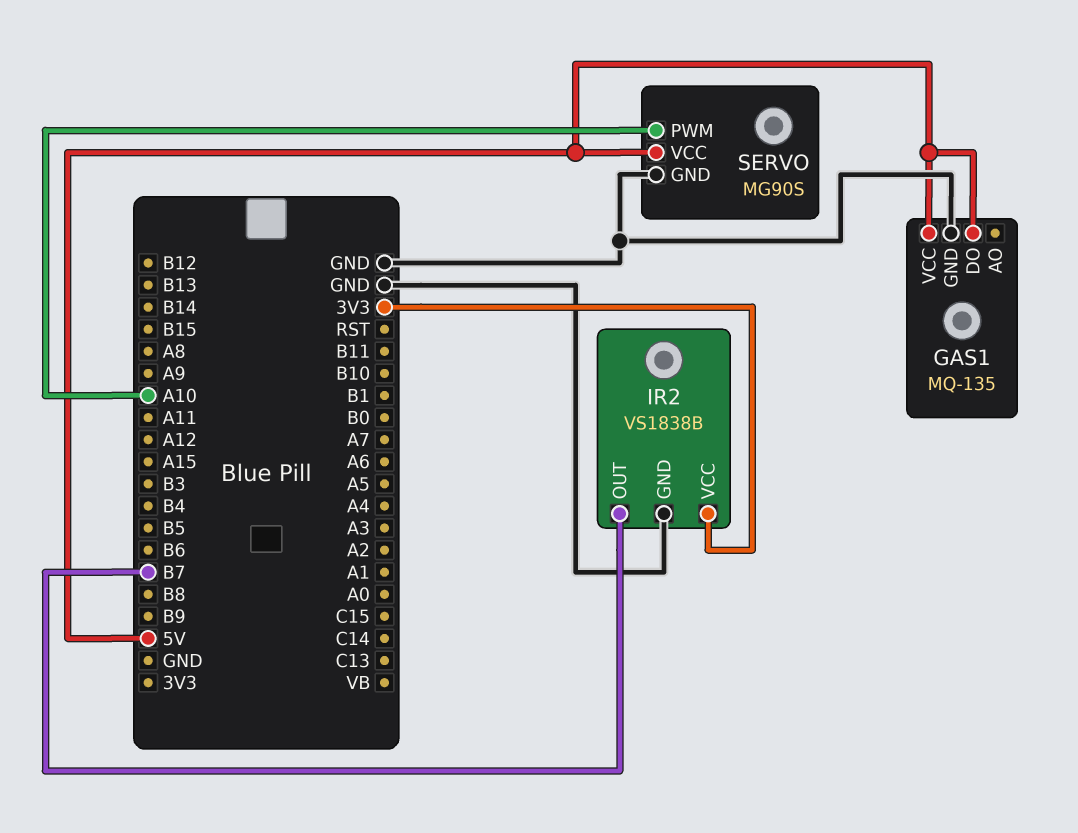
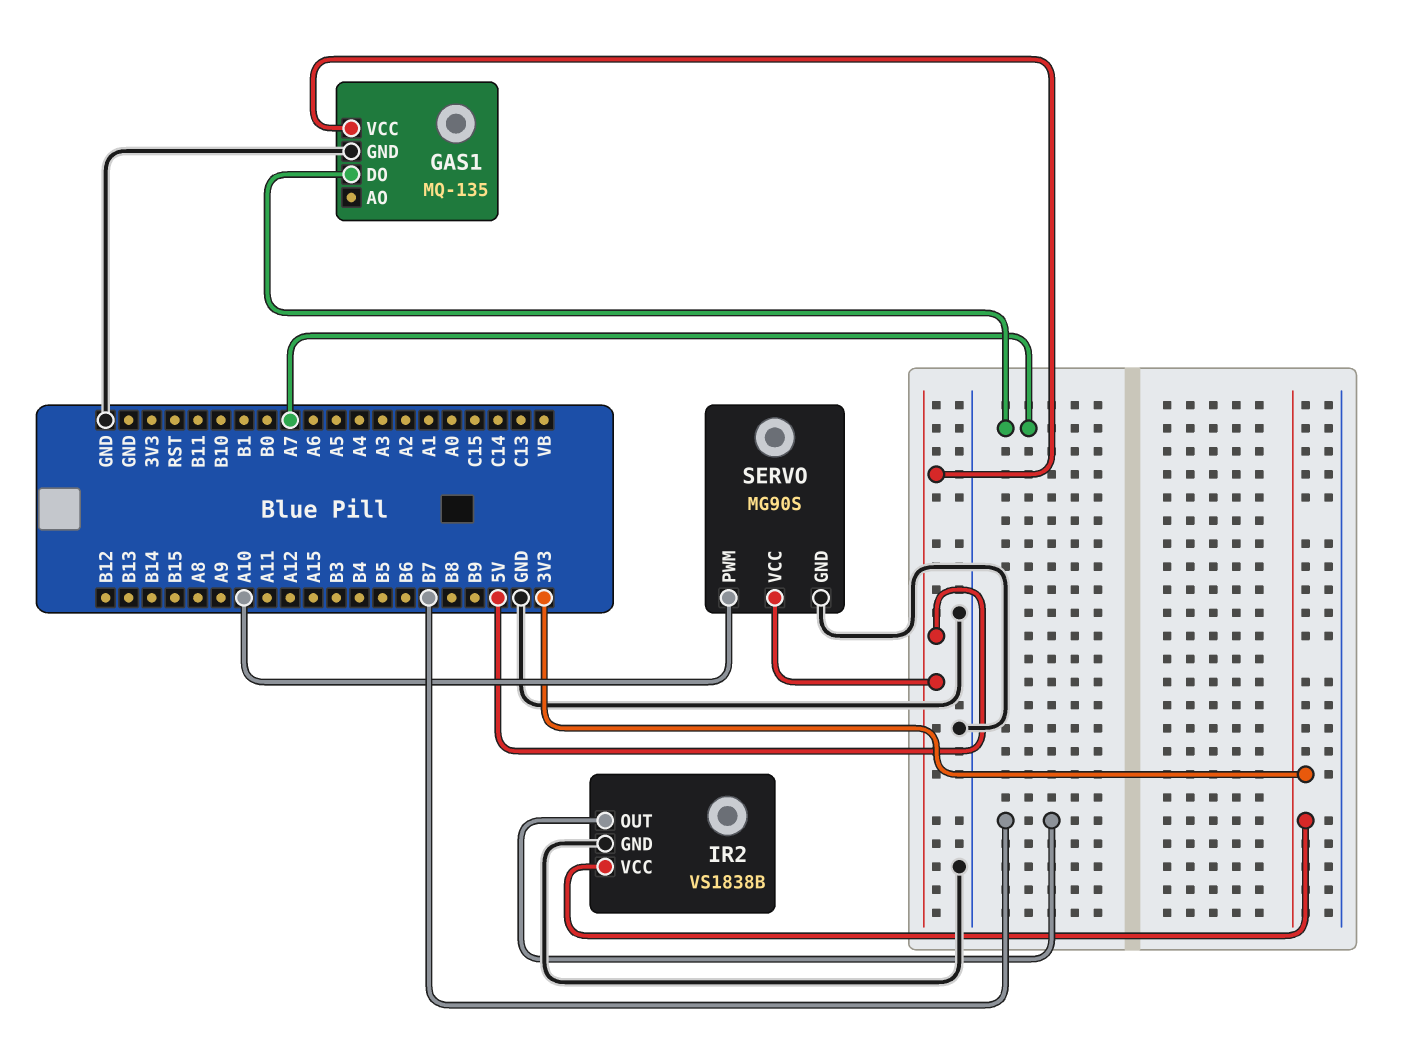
GAS1 pin DO: 5V -> A7

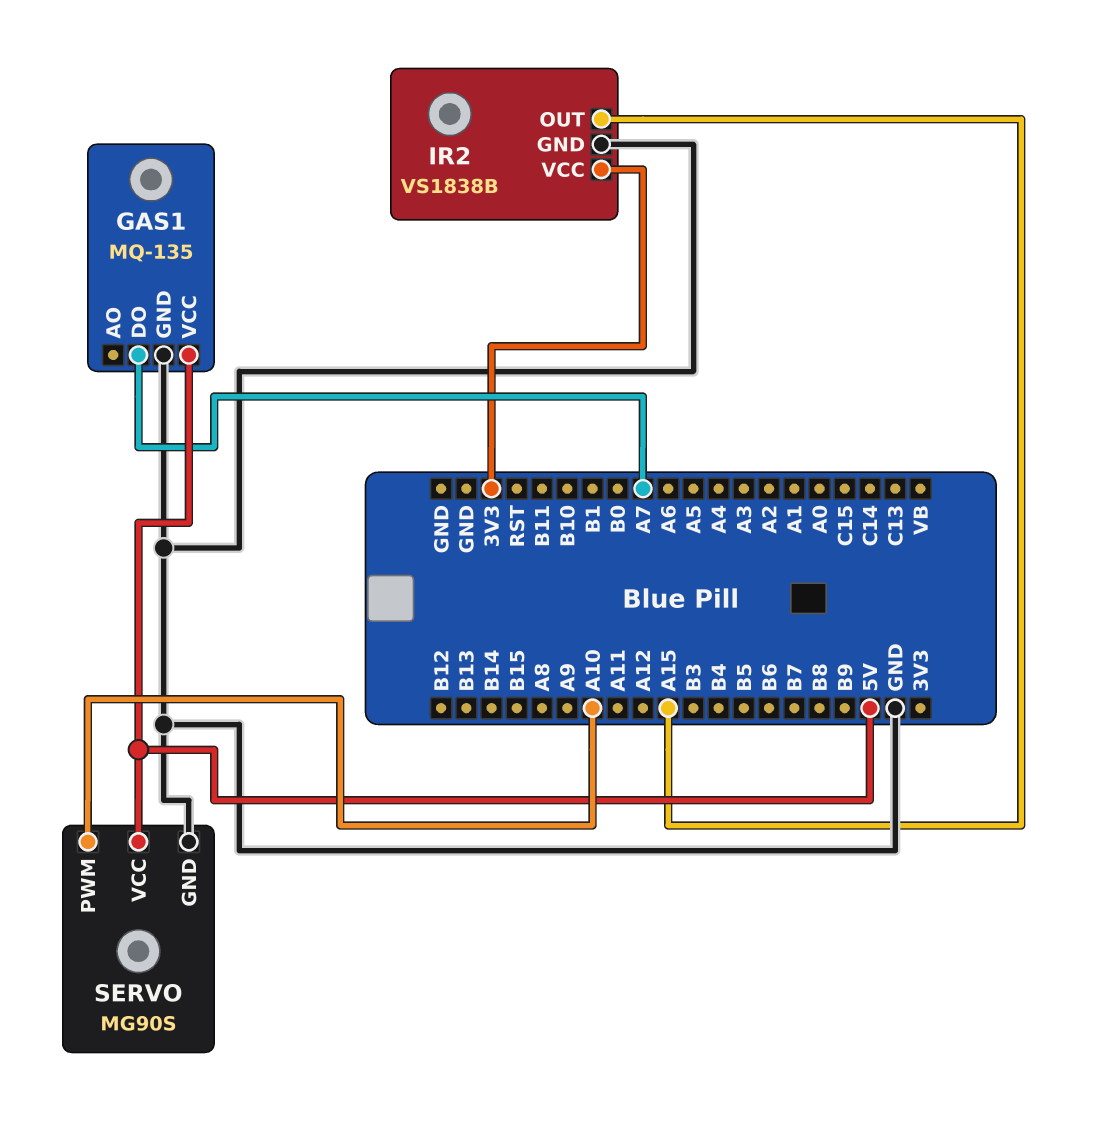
IR2 pin OUT: B7 -> A15

